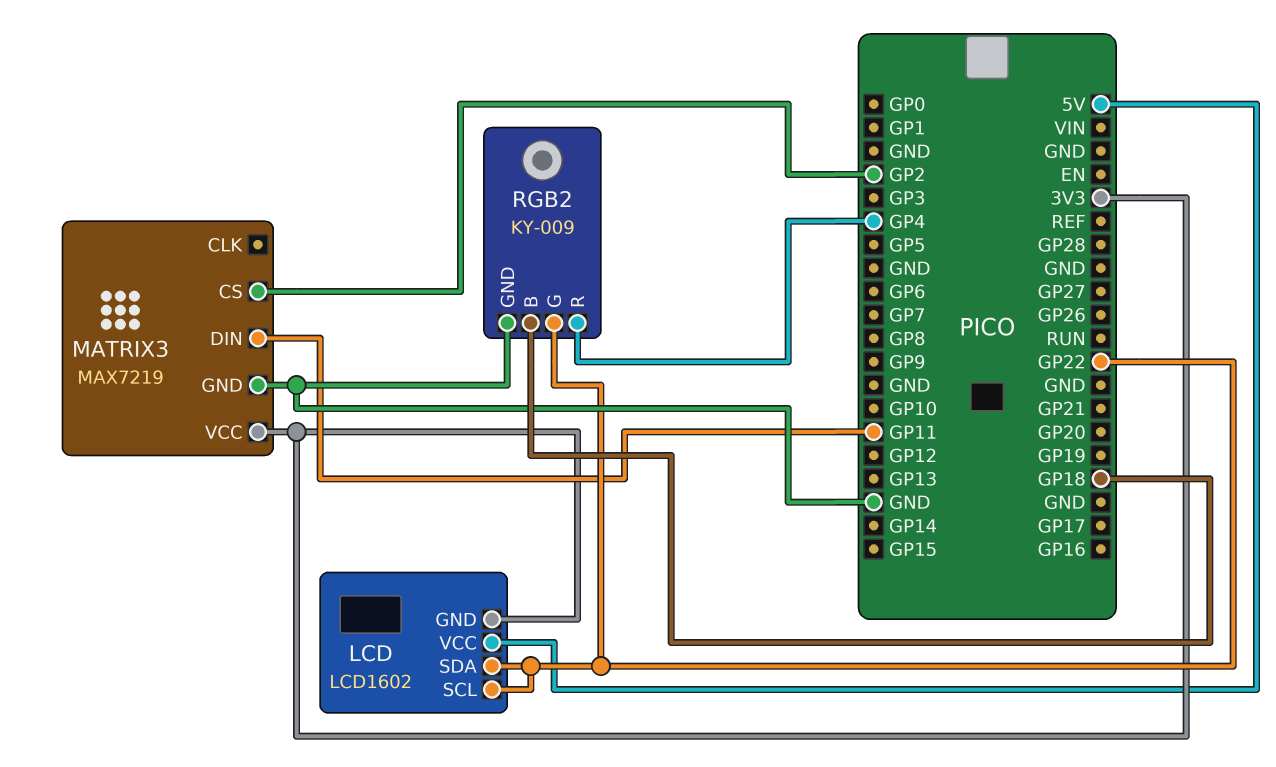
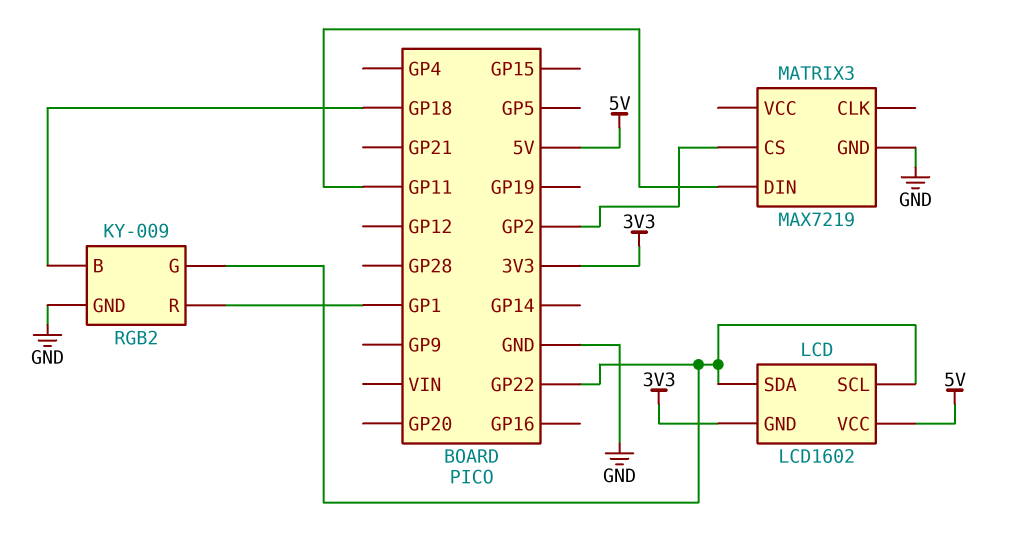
MATRIX3 pin VCC: 3V3 -> none
RGB2 pin R: GP4 -> GP1

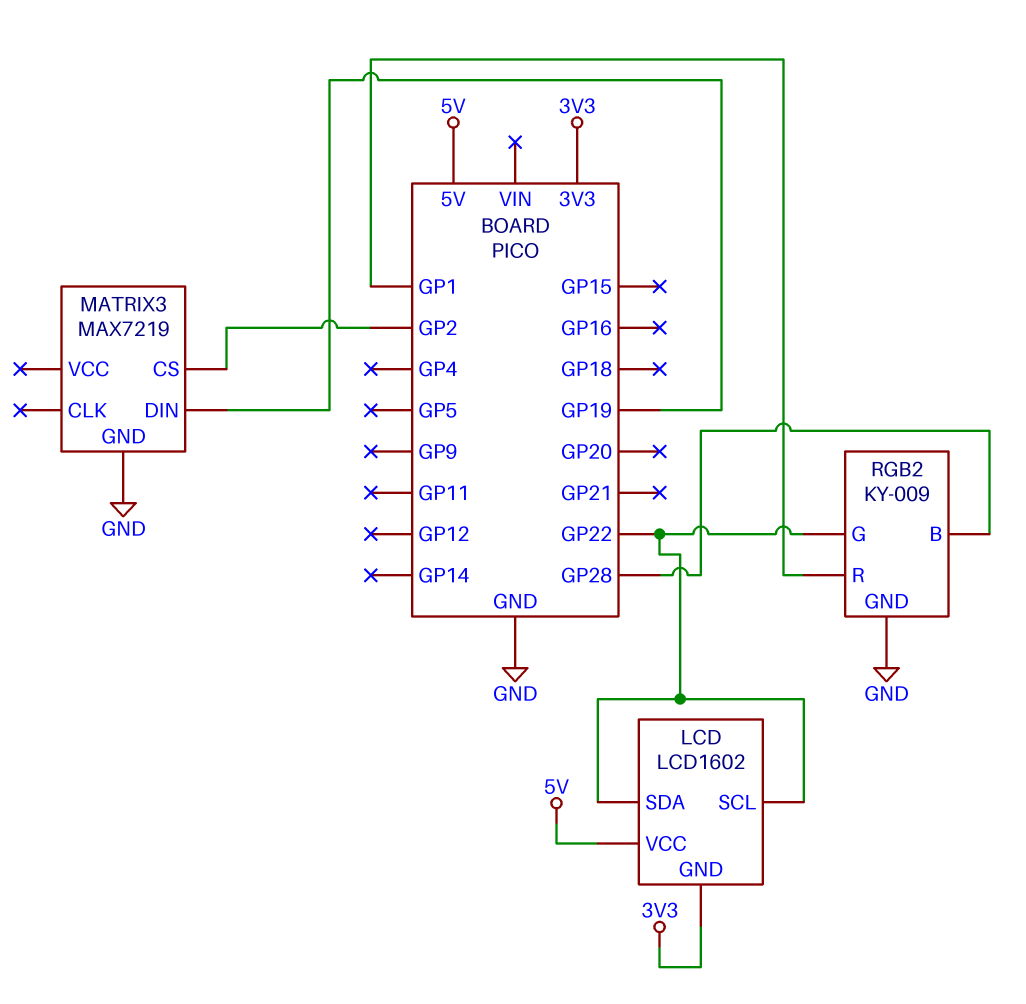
MATRIX3 pin DIN: GP11 -> GP19
RGB2 pin B: GP18 -> GP28

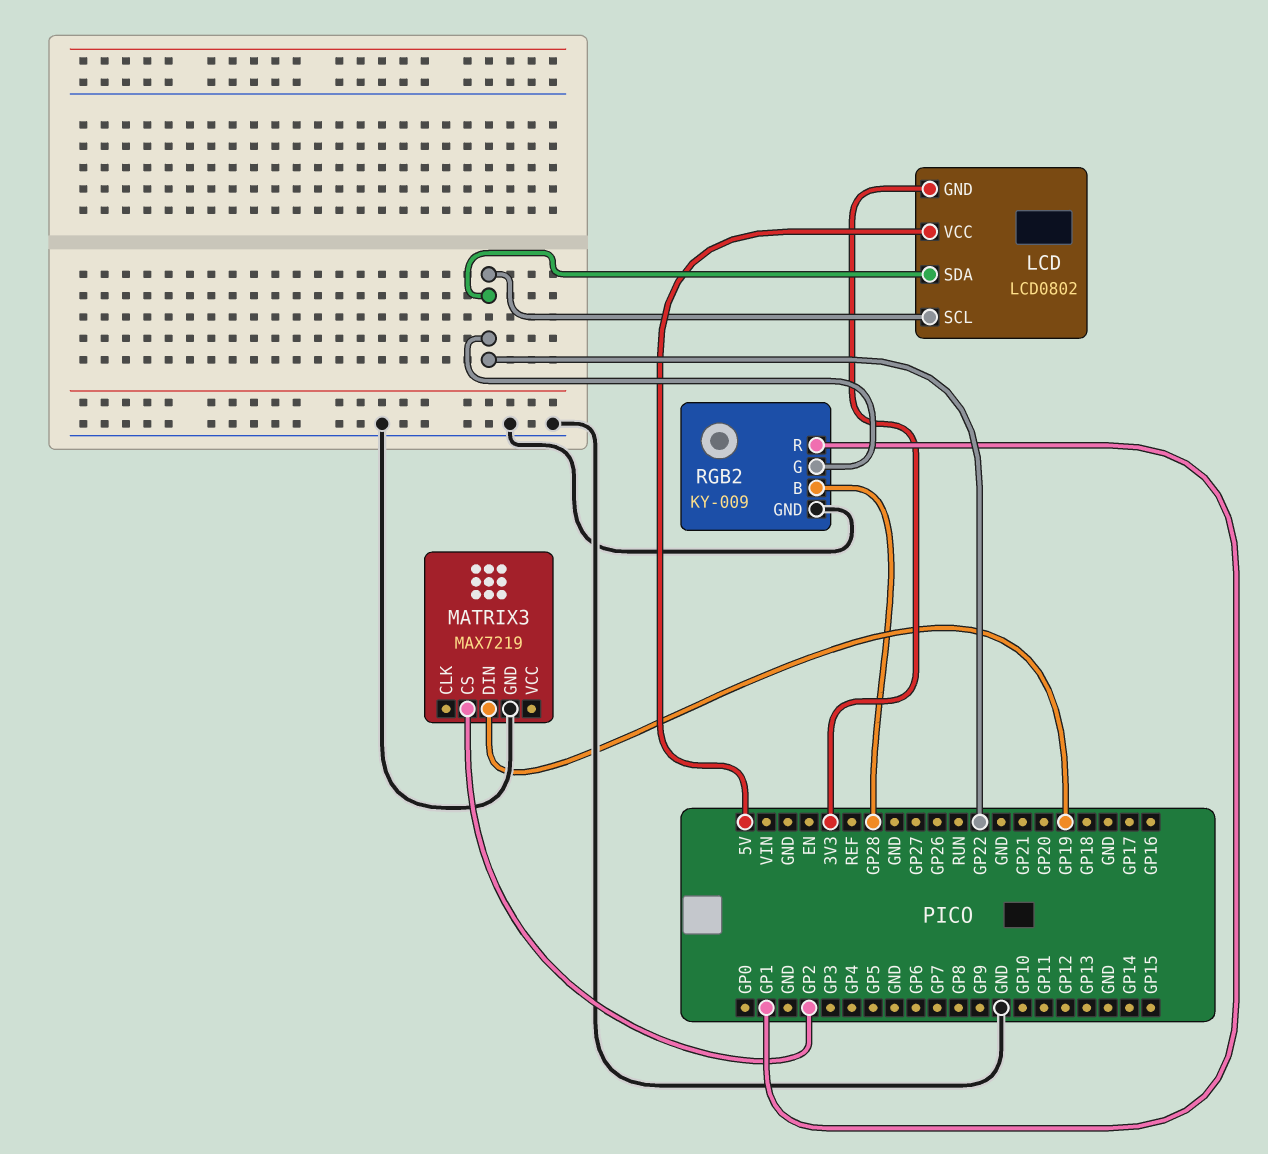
LCD: LCD1602 -> LCD0802

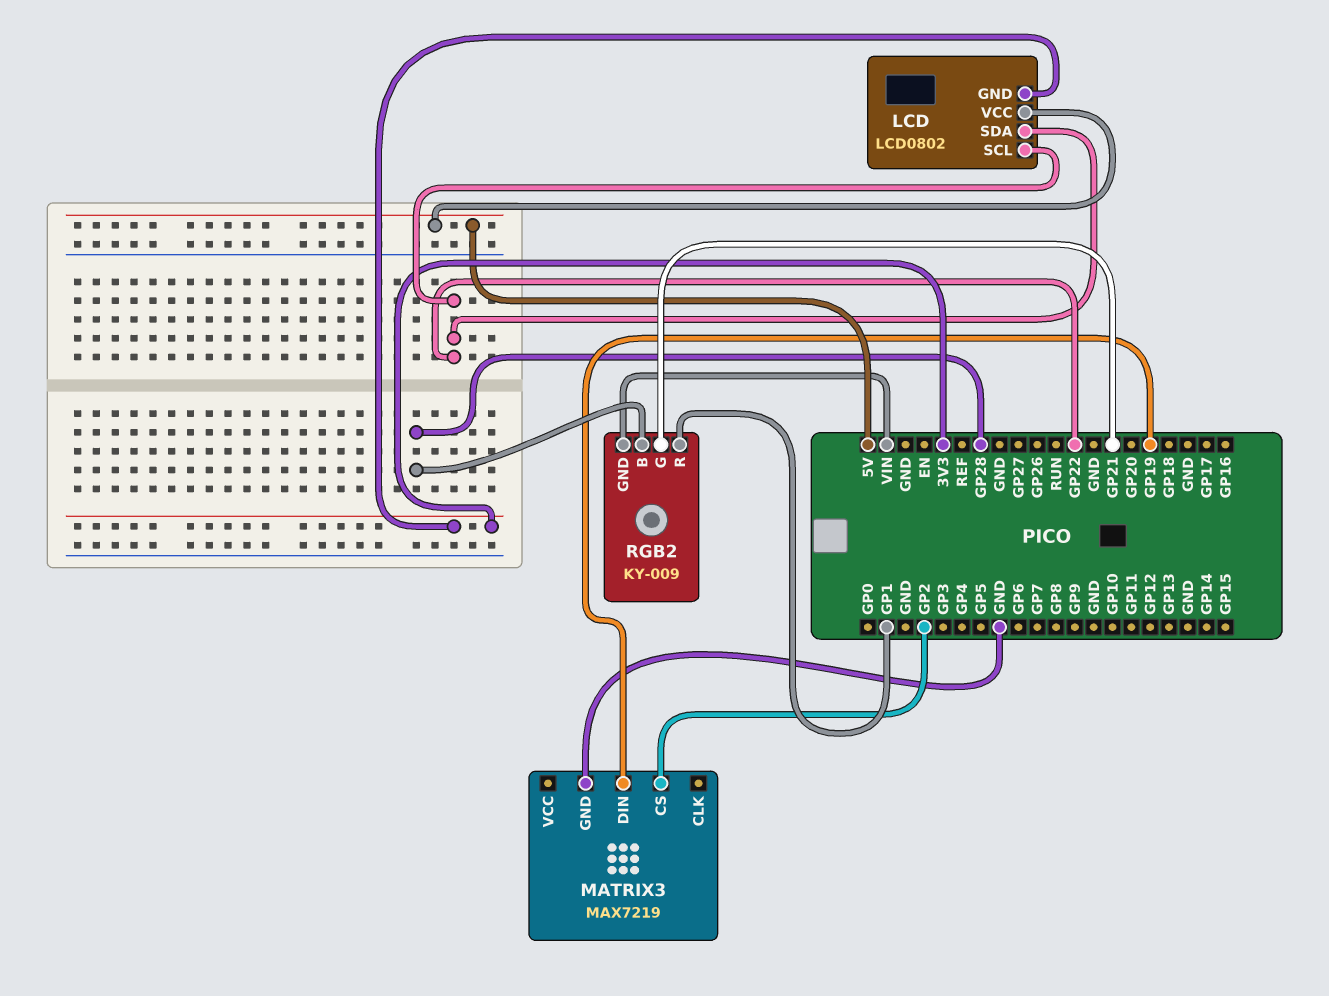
RGB2 pin G: GP22 -> GP21
RGB2 pin GND: GND -> VIN

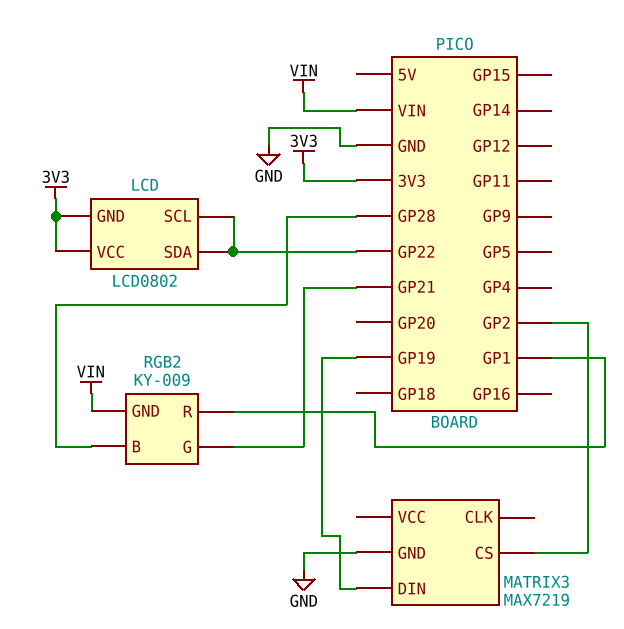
LCD pin VCC: 5V -> 3V3

